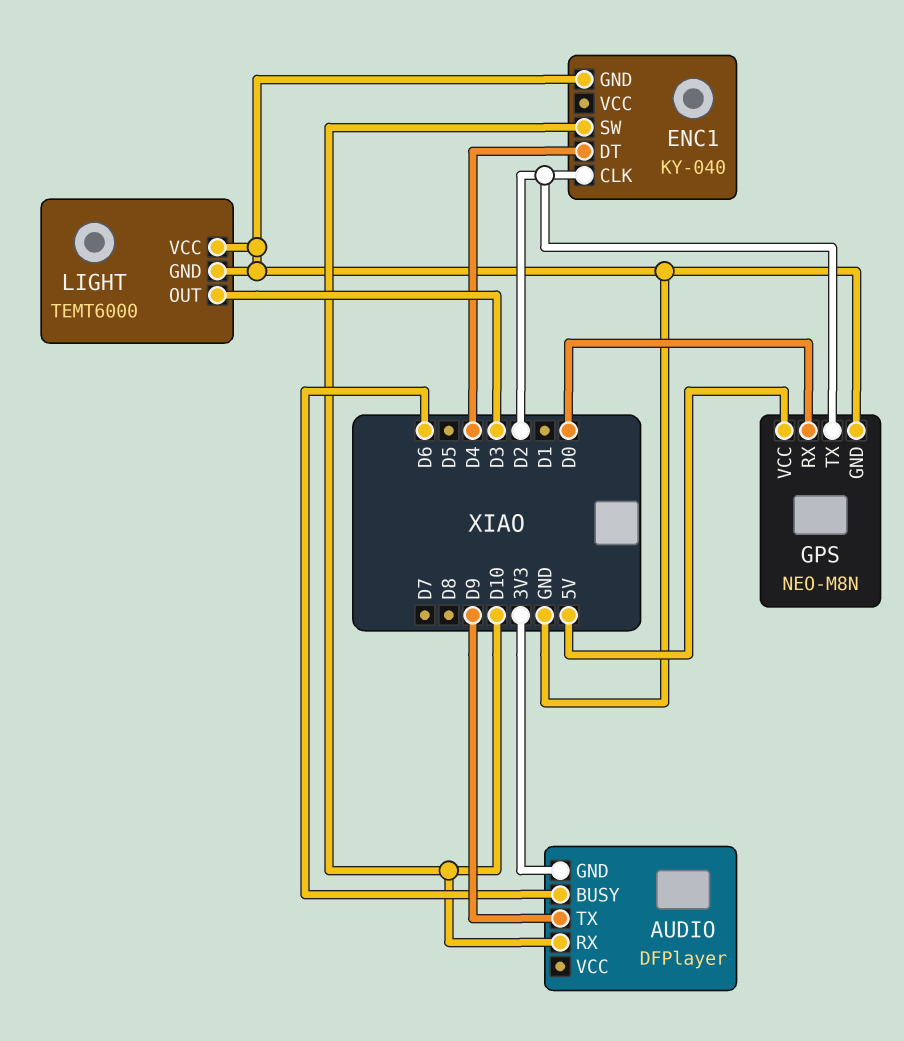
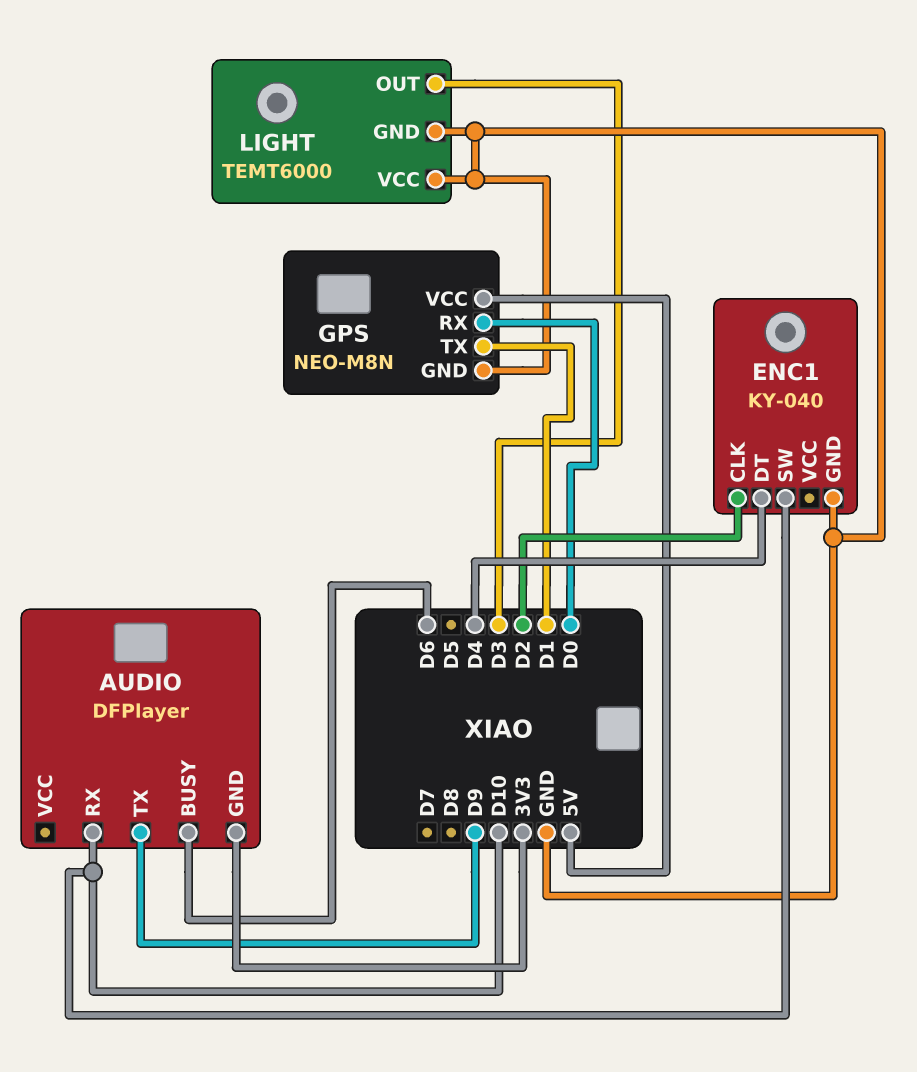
GPS pin TX: D2 -> D1

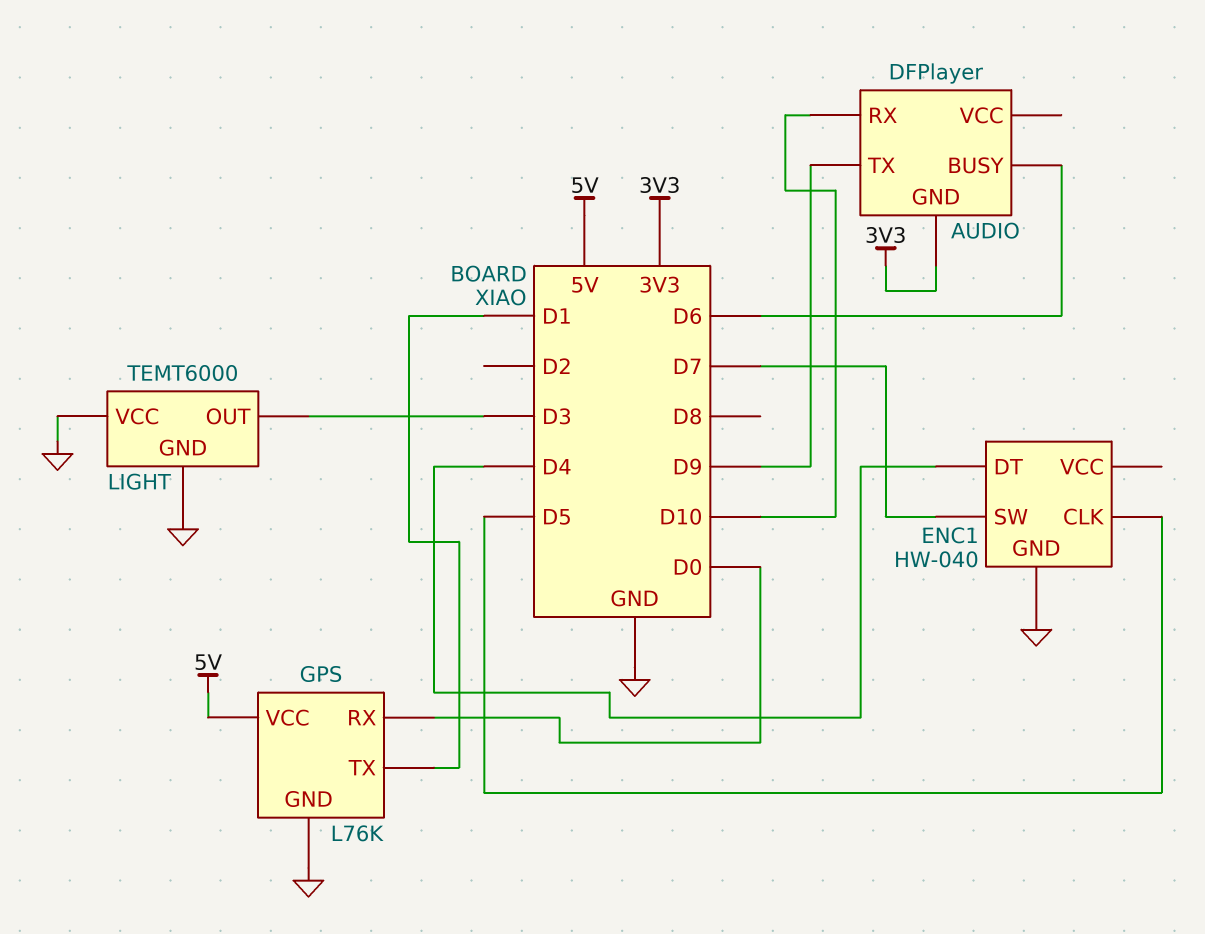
ENC1: KY-040 -> HW-040
ENC1 pin CLK: D2 -> D5
ENC1 pin SW: D10 -> D7
GPS: NEO-M8N -> L76K

